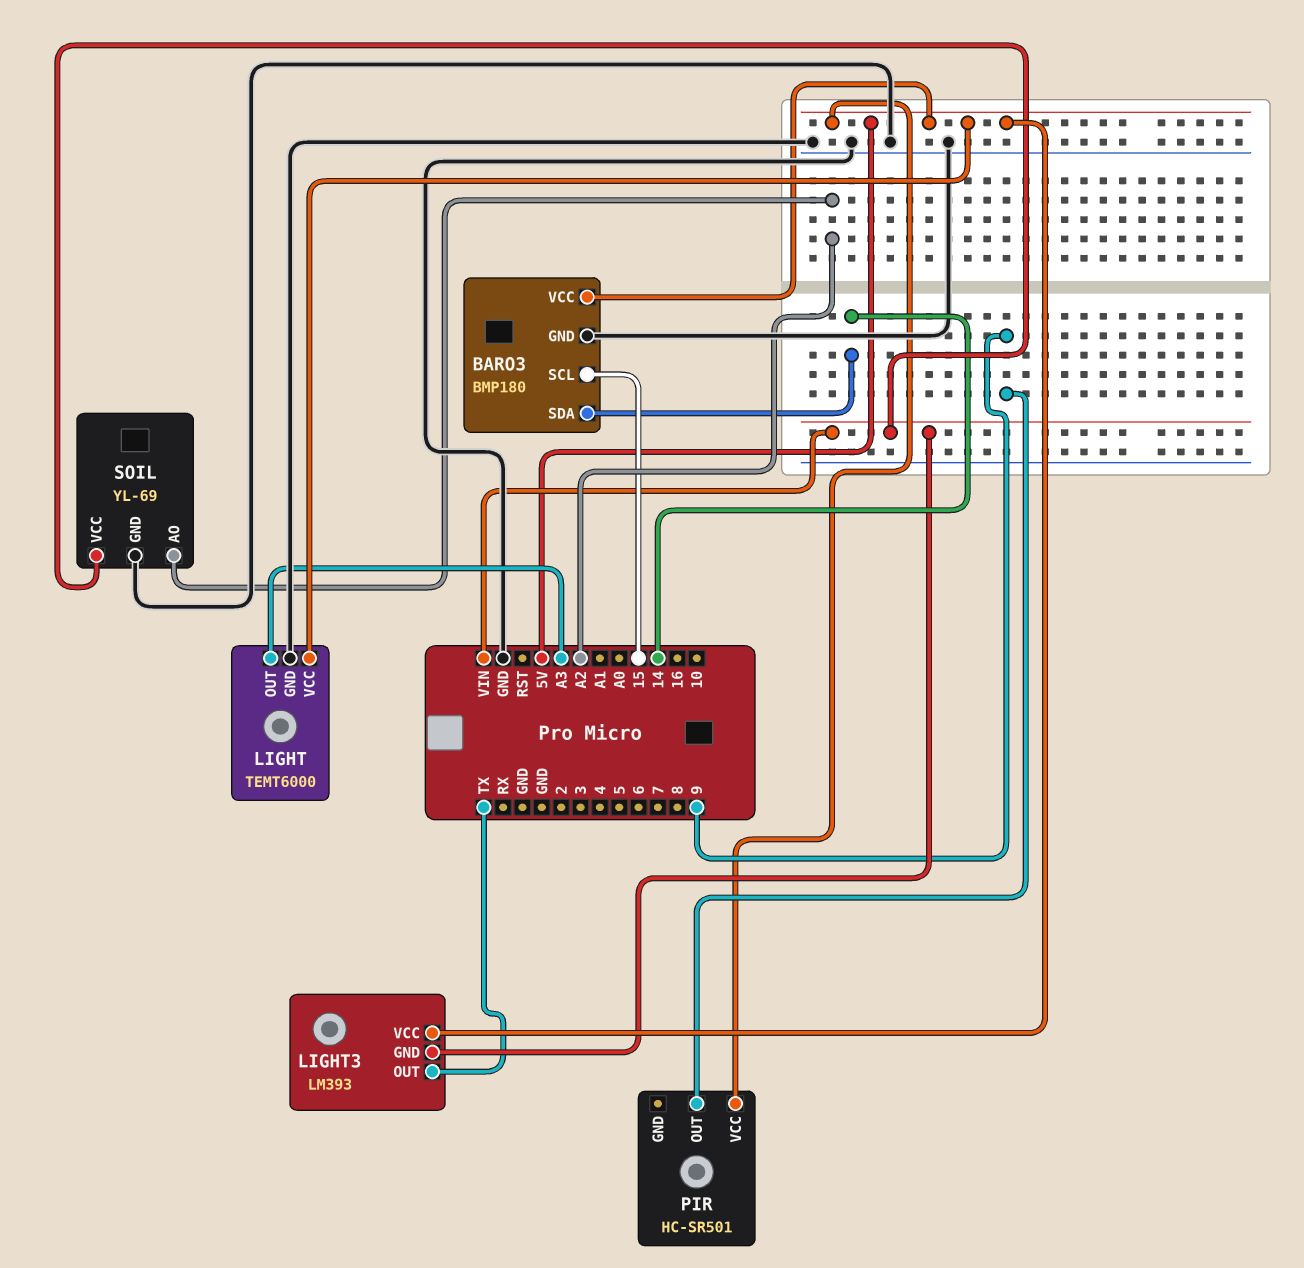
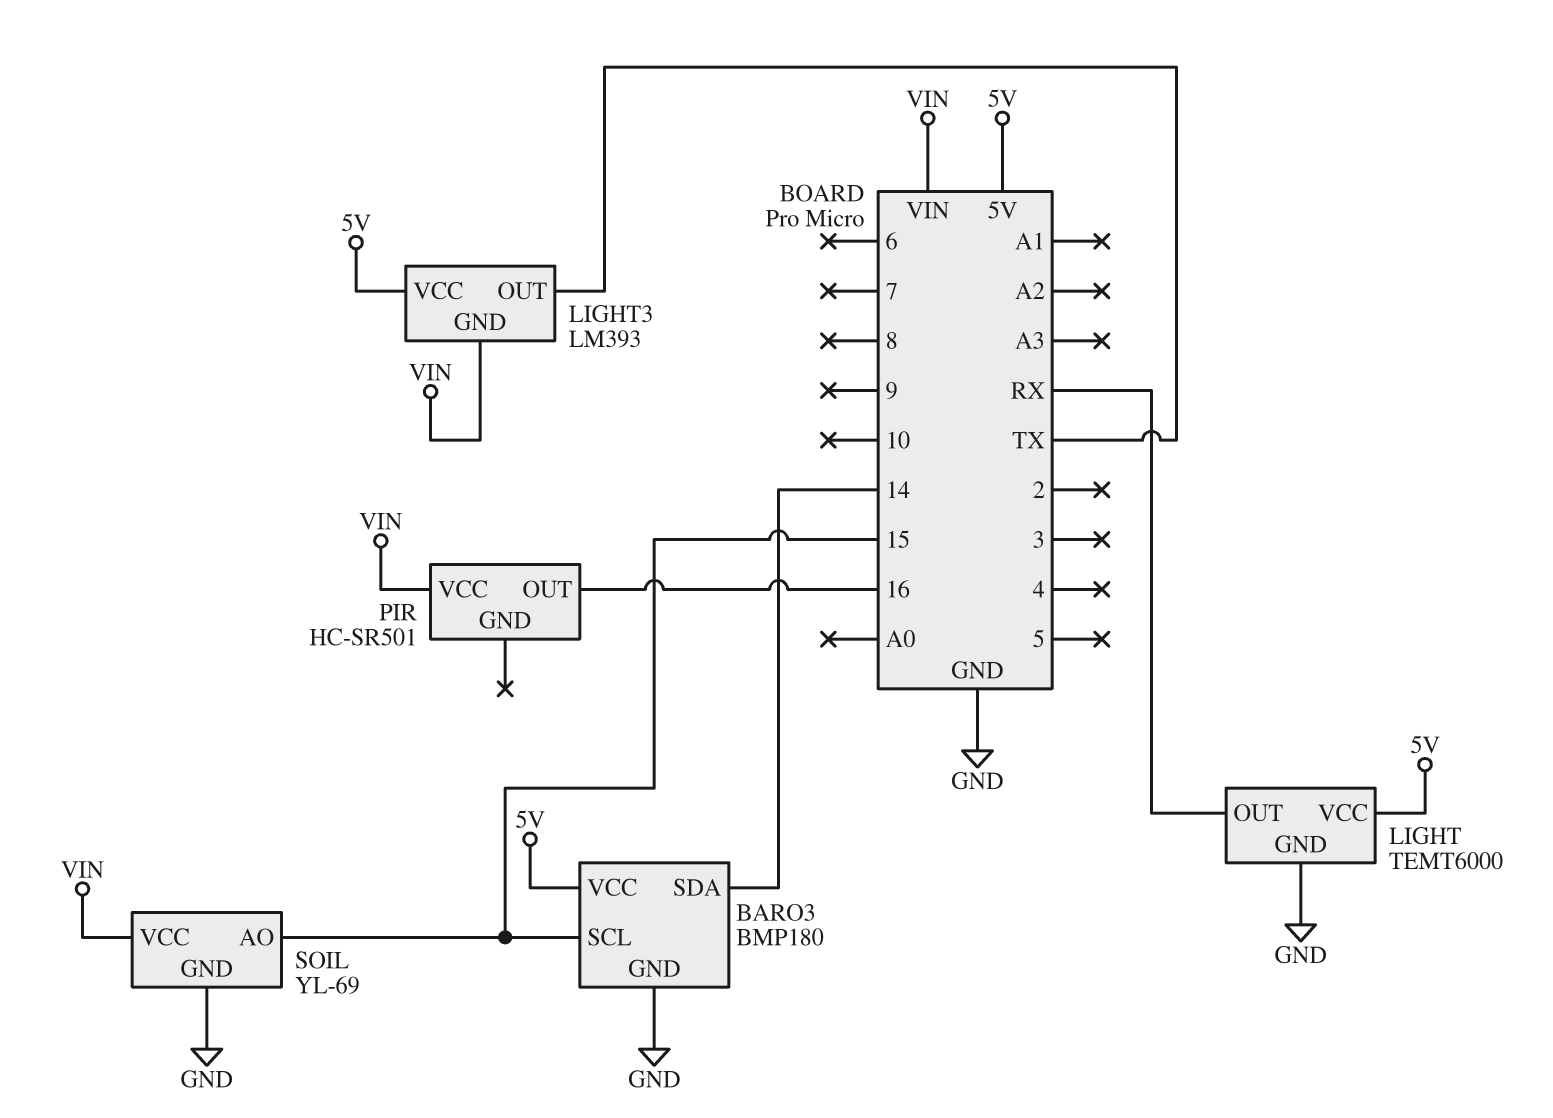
LIGHT pin OUT: A3 -> RX
PIR pin OUT: 9 -> 16
PIR pin VCC: 5V -> VIN
SOIL pin AO: A2 -> 15

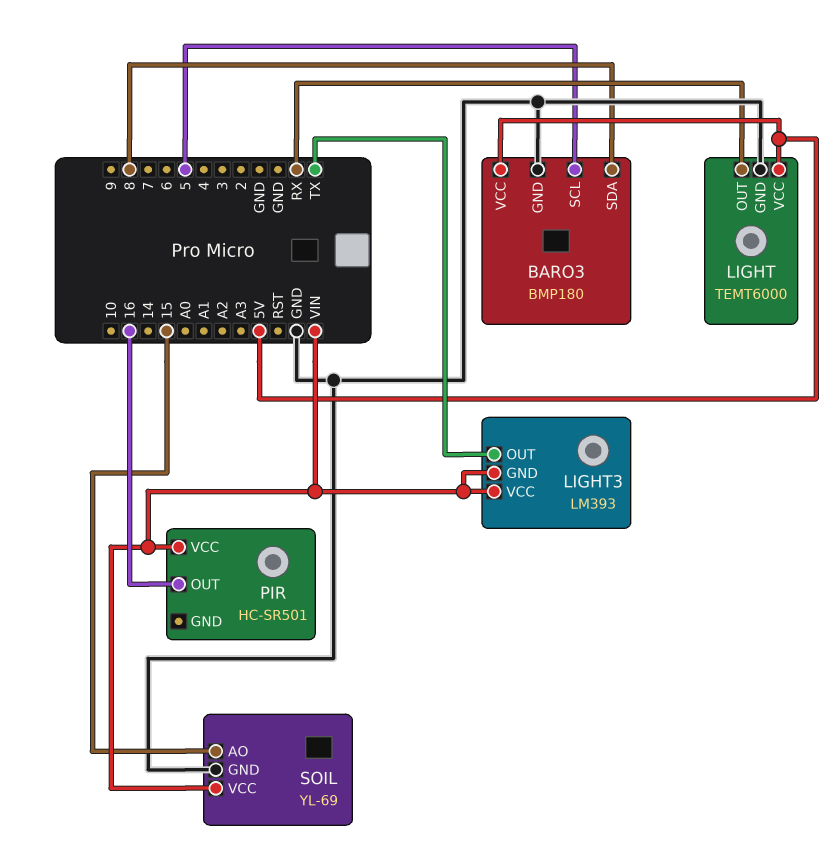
BARO3 pin SCL: 15 -> 5
BARO3 pin SDA: 14 -> 8
LIGHT3 pin VCC: 5V -> VIN

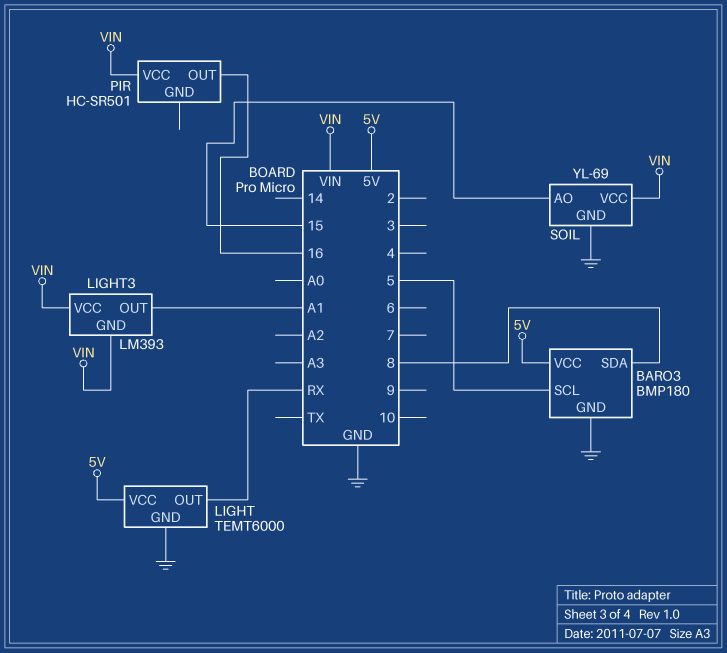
LIGHT3 pin OUT: TX -> A1

